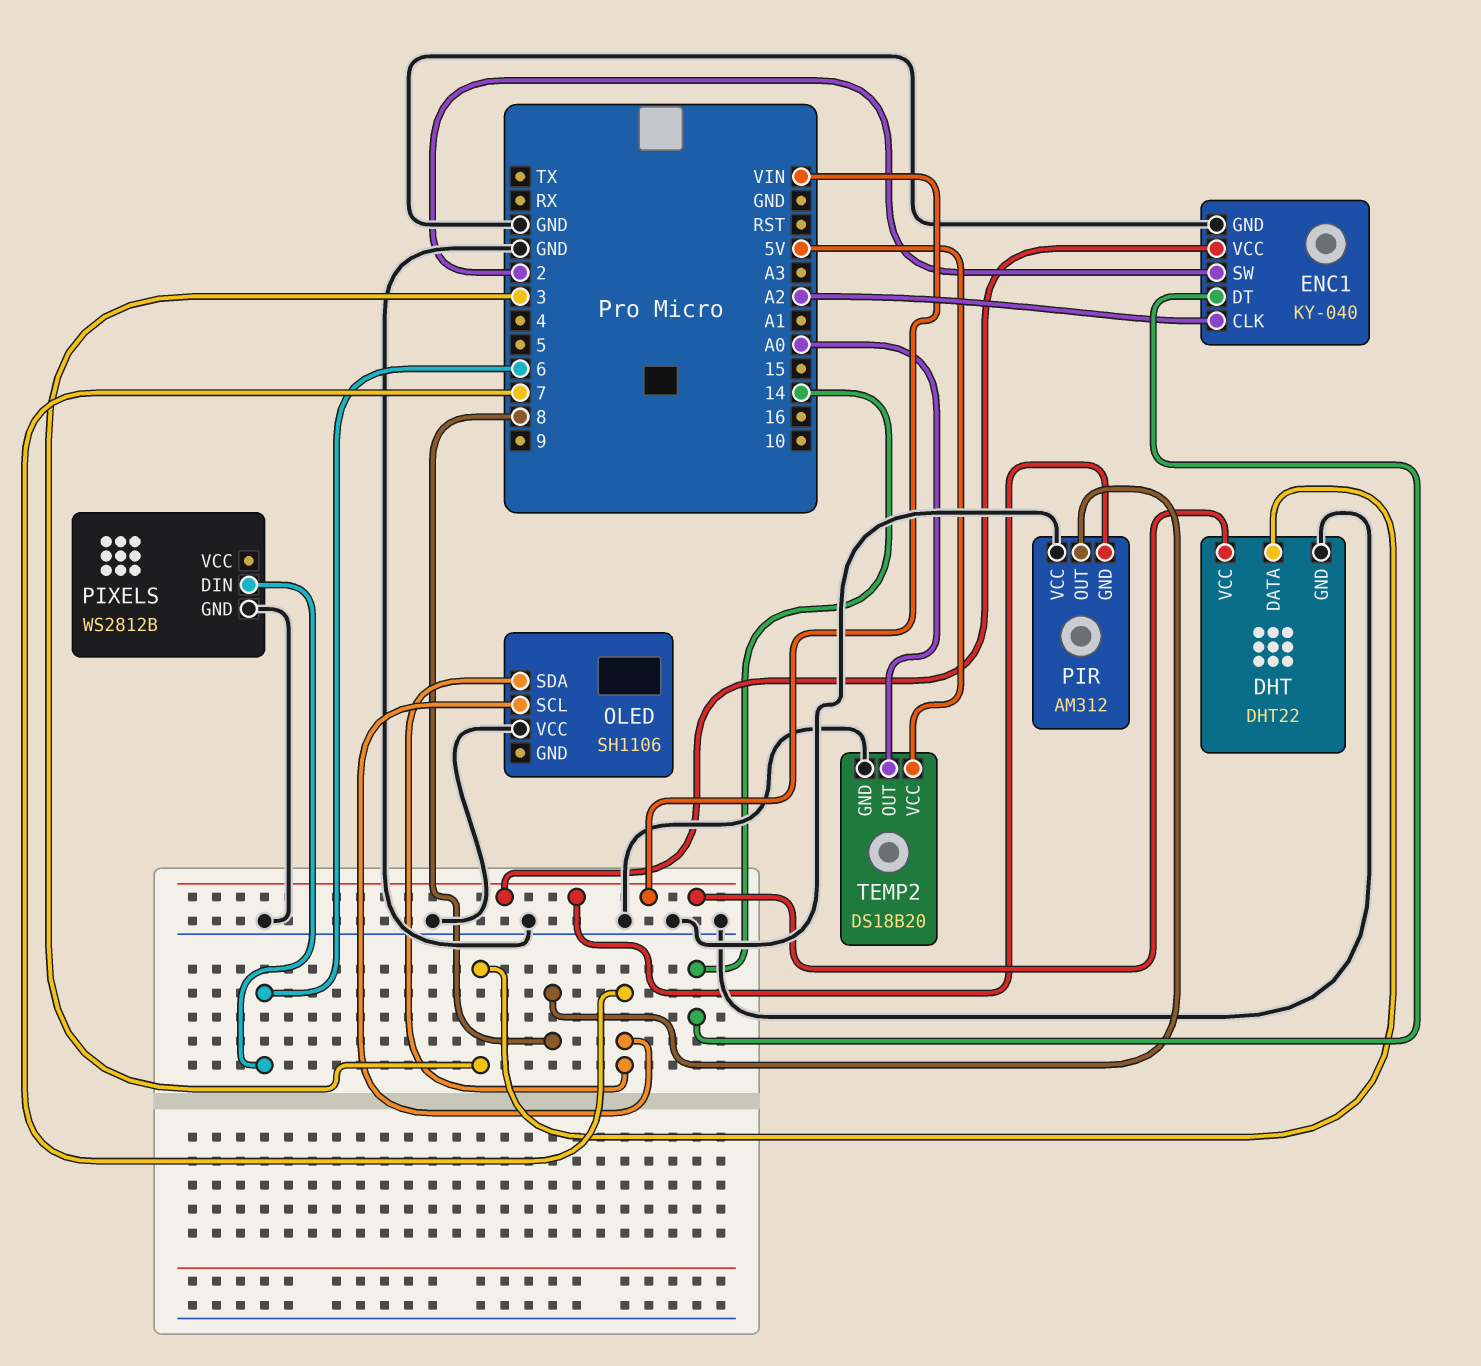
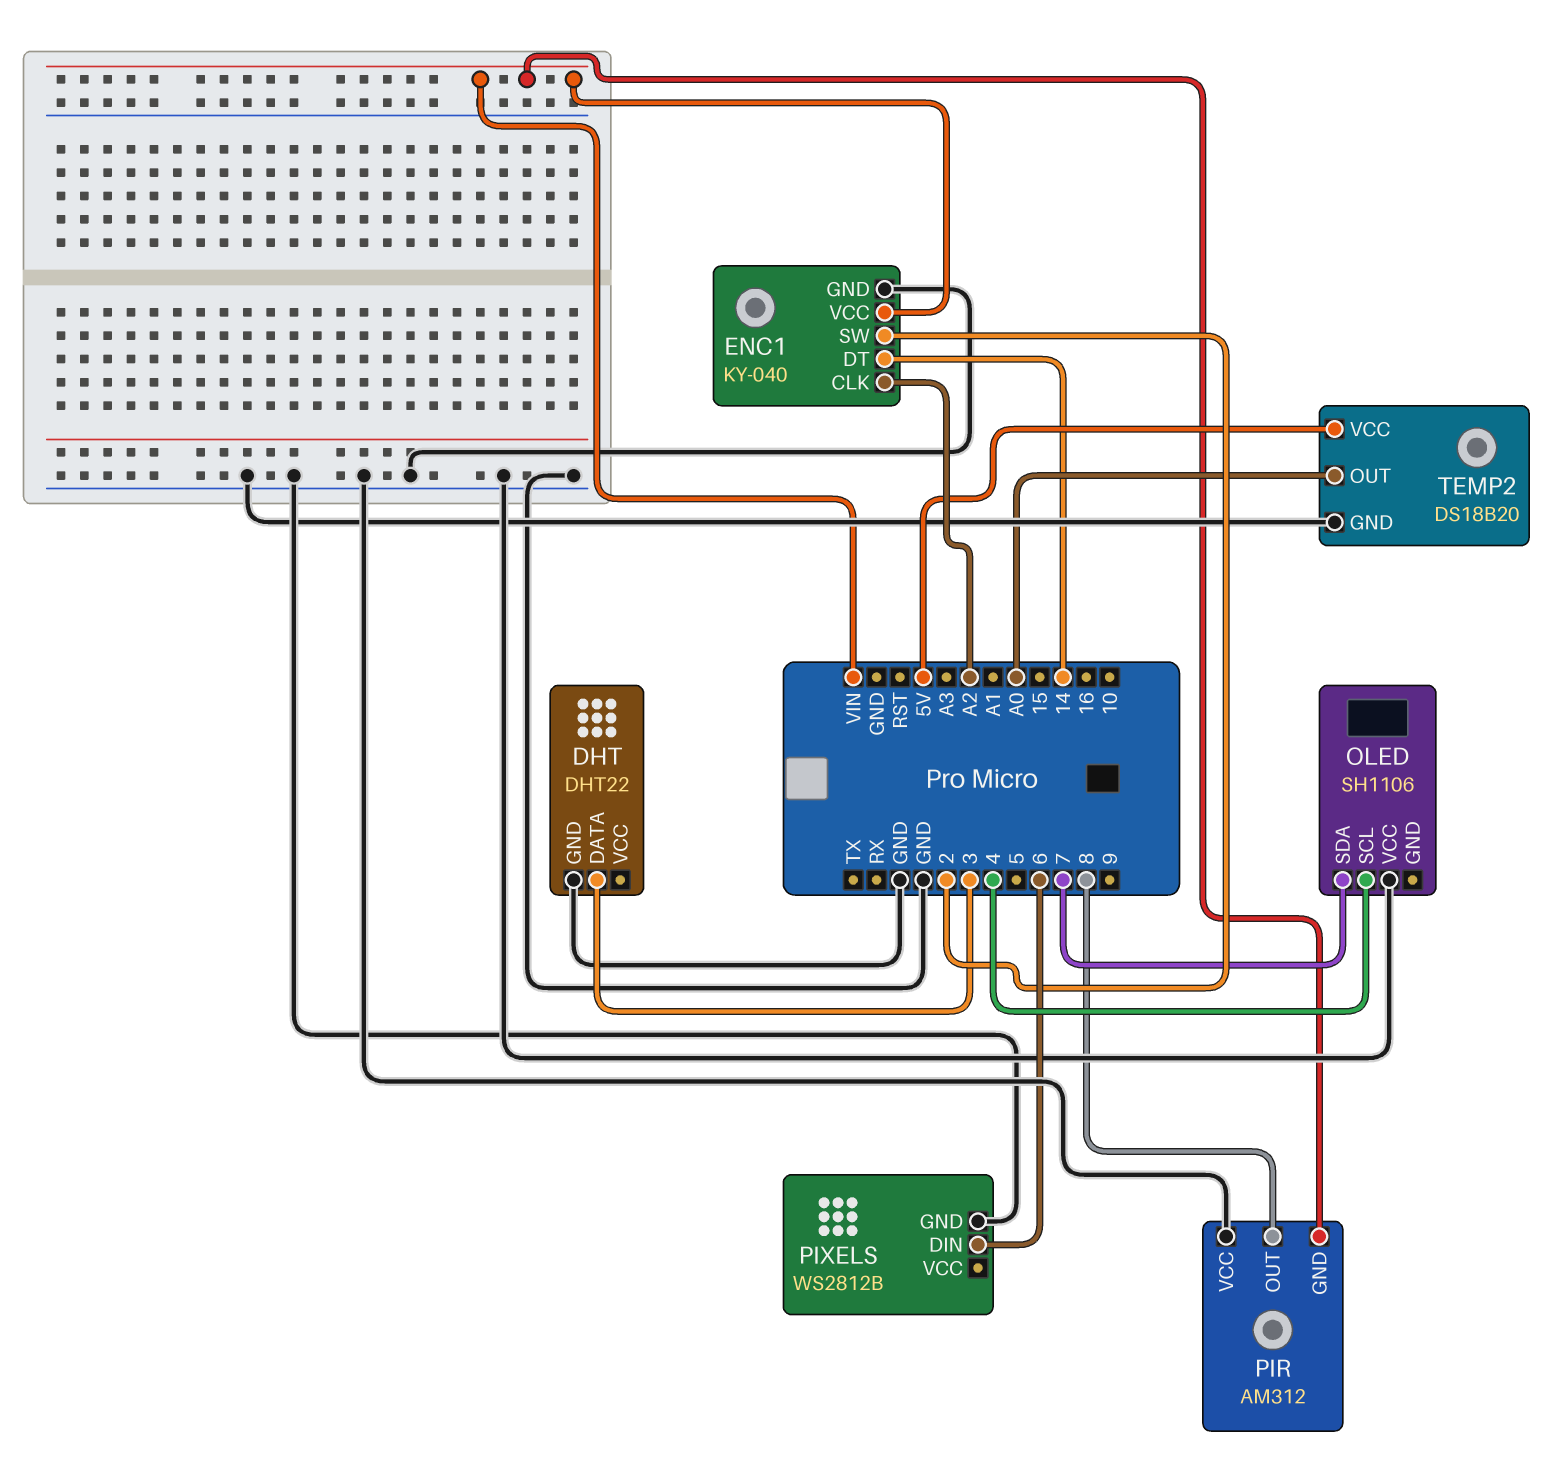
DHT pin VCC: VIN -> none
OLED pin SCL: 7 -> 4

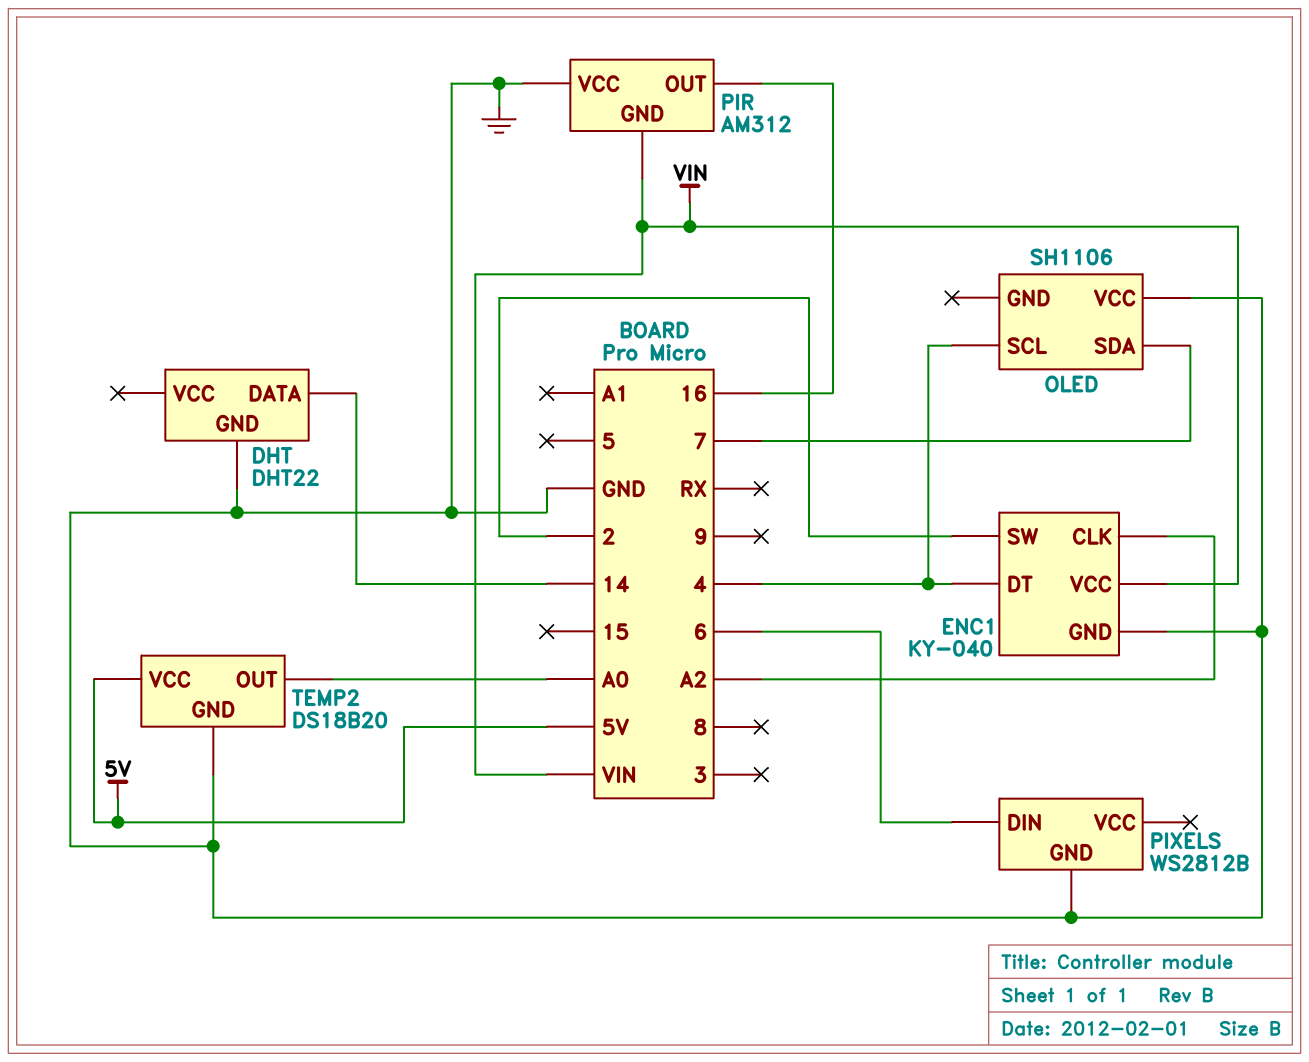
DHT pin DATA: 3 -> 14
ENC1 pin DT: 14 -> 4
PIR pin OUT: 8 -> 16

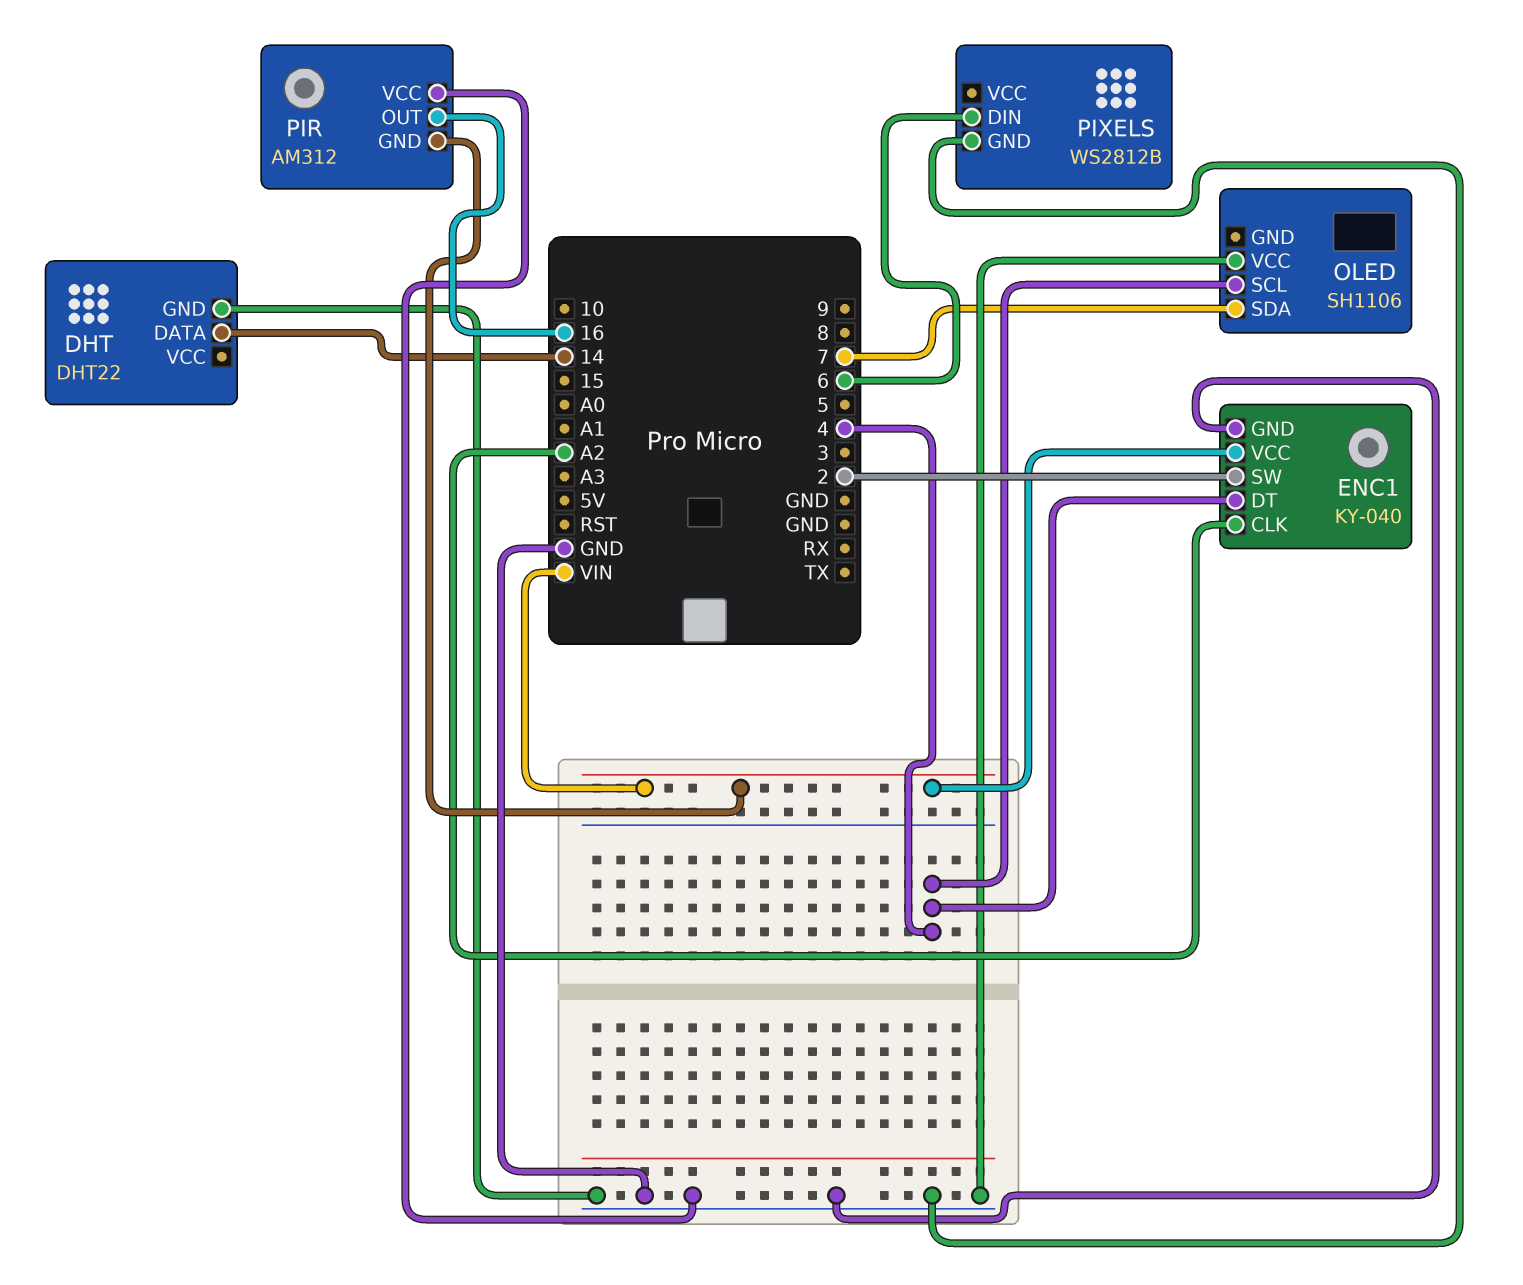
TEMP2: DS18B20 -> none
TEMP2 pin GND: GND -> none
TEMP2 pin OUT: A0 -> none
TEMP2 pin VCC: 5V -> none

